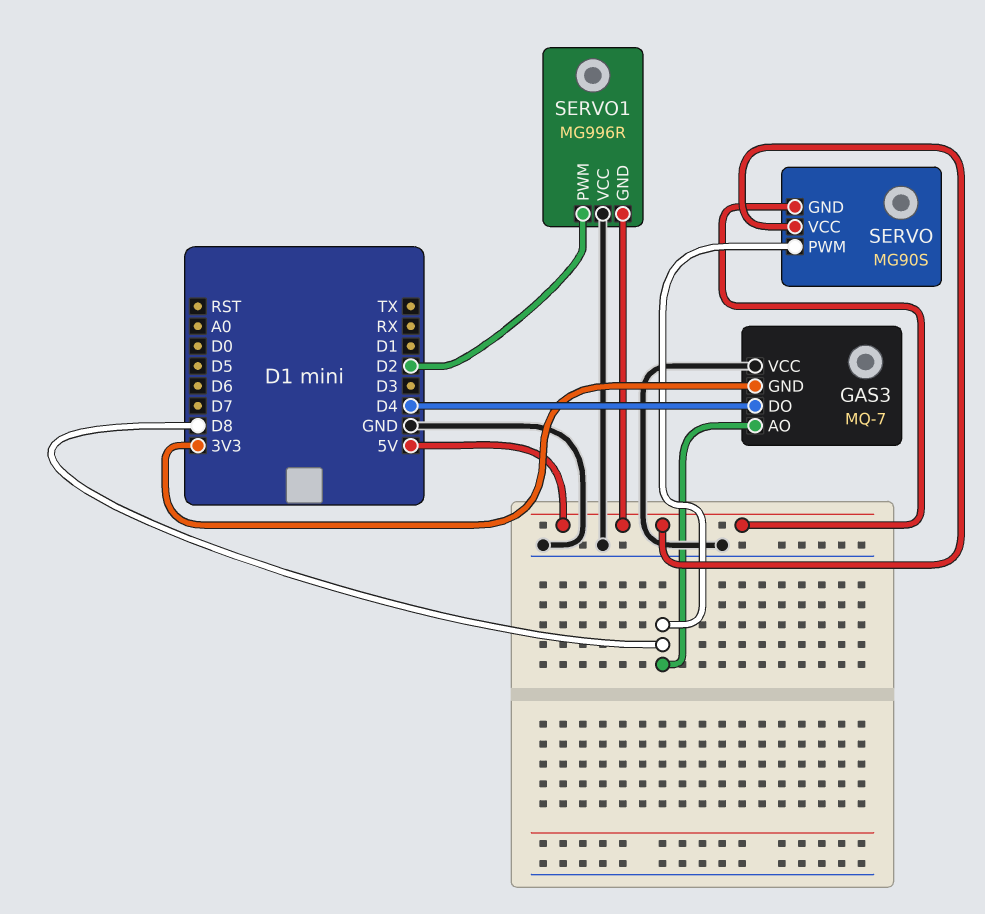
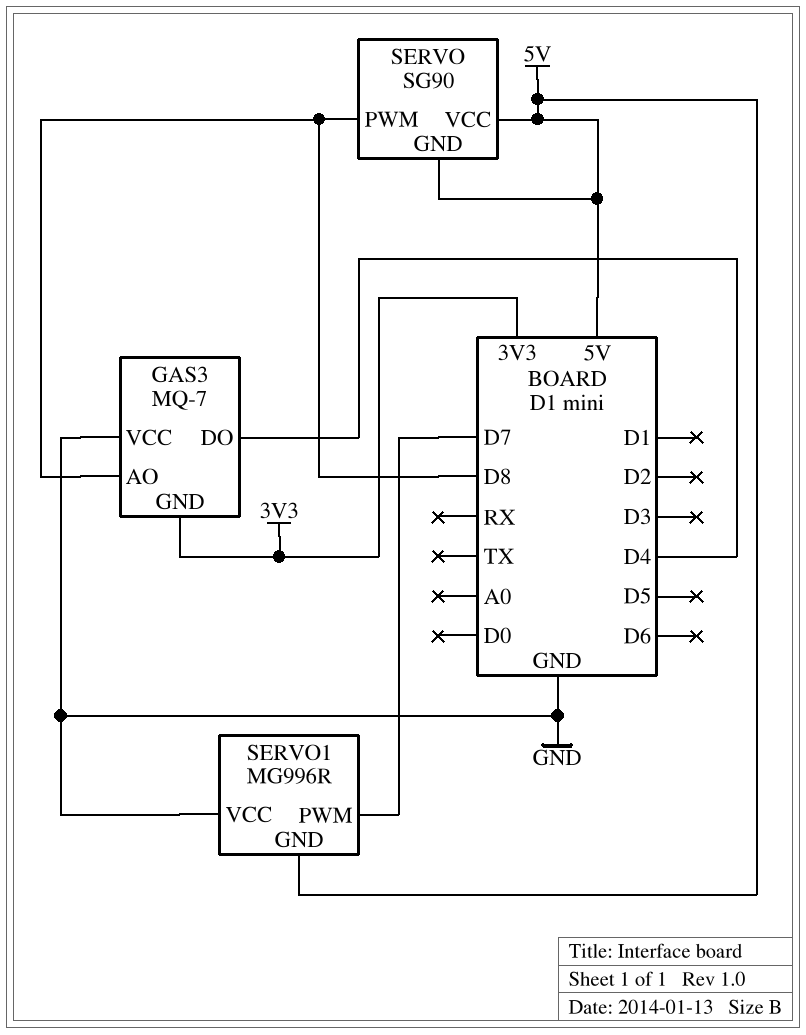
SERVO: MG90S -> SG90
SERVO1 pin PWM: D2 -> D7

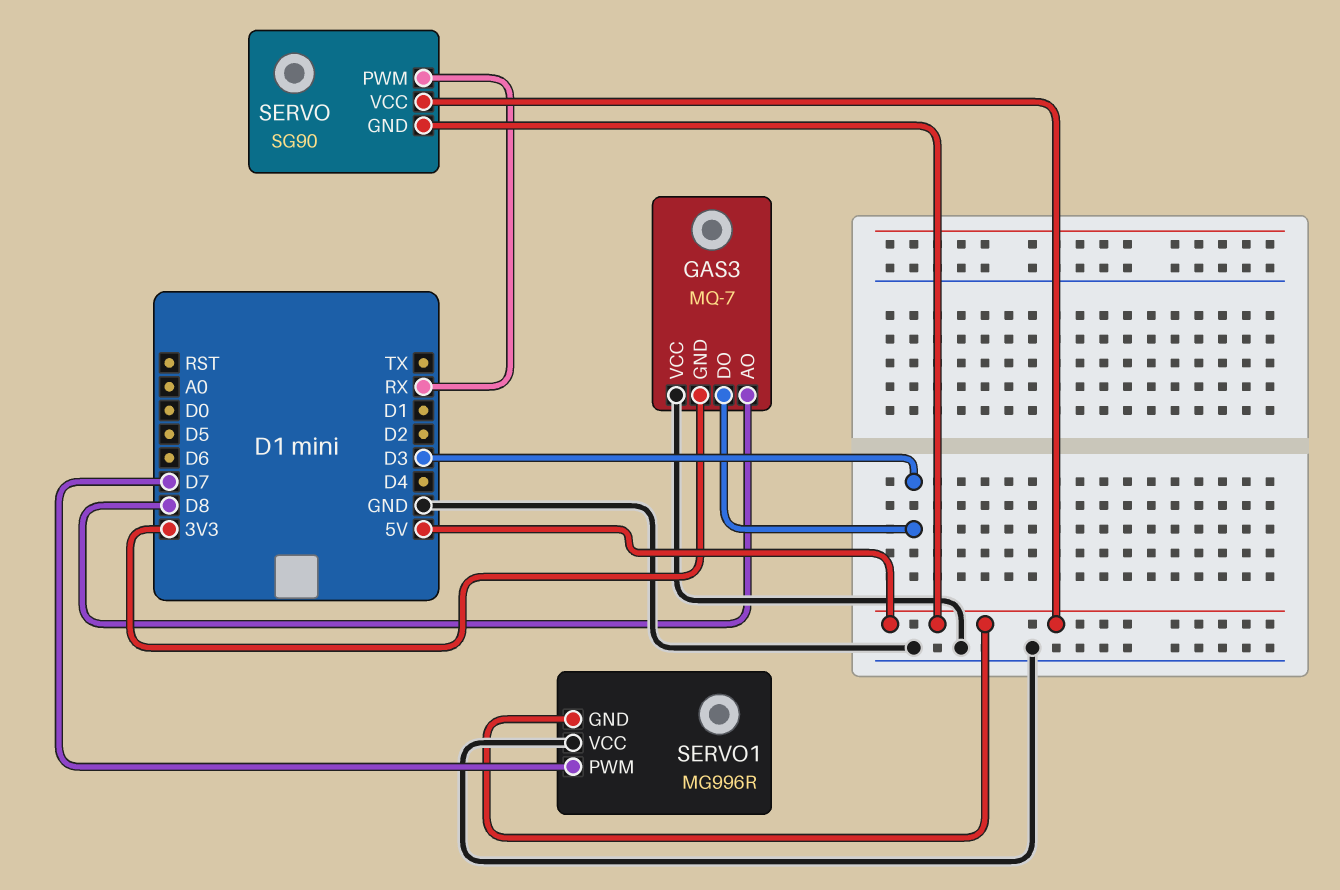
GAS3 pin DO: D4 -> D3
SERVO pin PWM: D8 -> RX

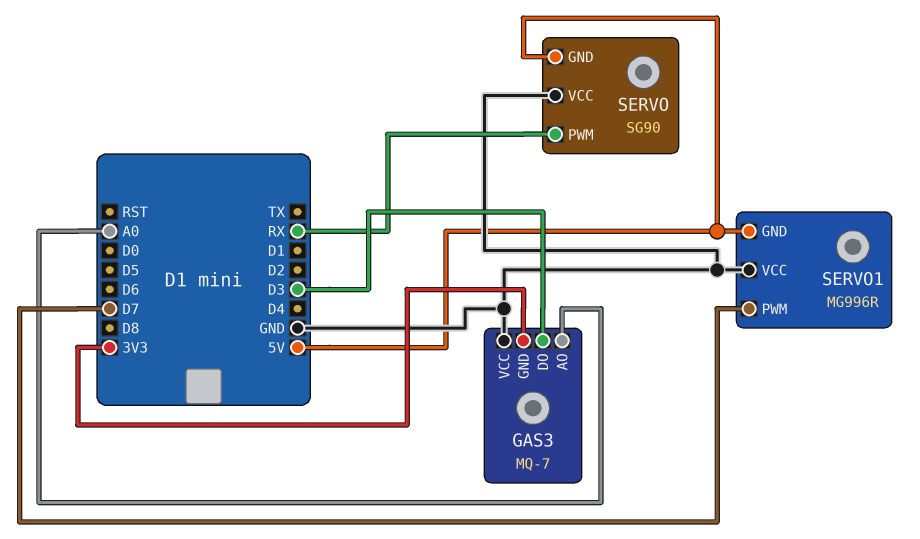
GAS3 pin AO: D8 -> A0
SERVO pin VCC: 5V -> GND

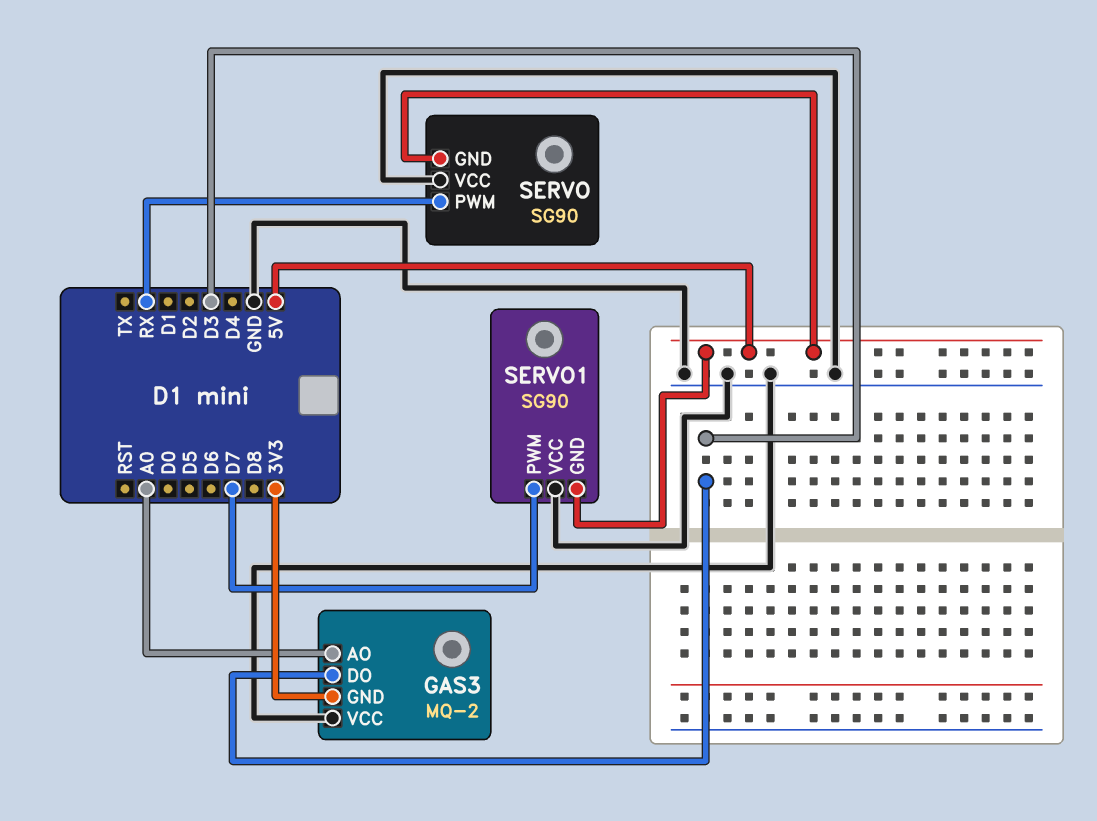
GAS3: MQ-7 -> MQ-2
SERVO1: MG996R -> SG90

